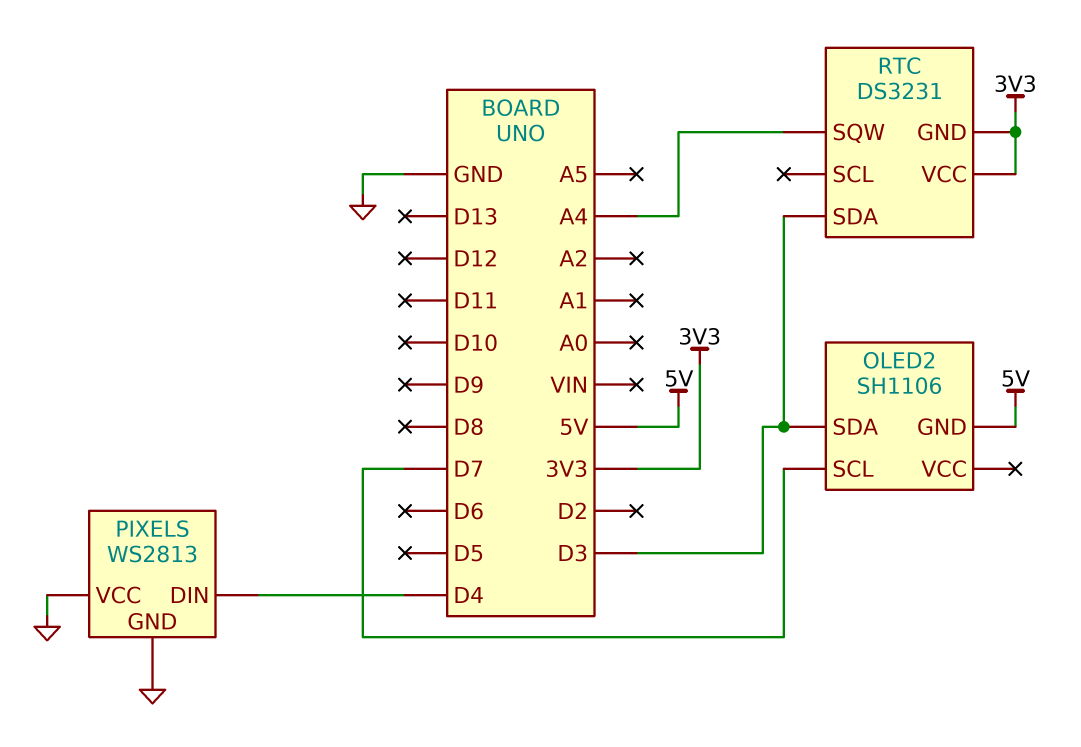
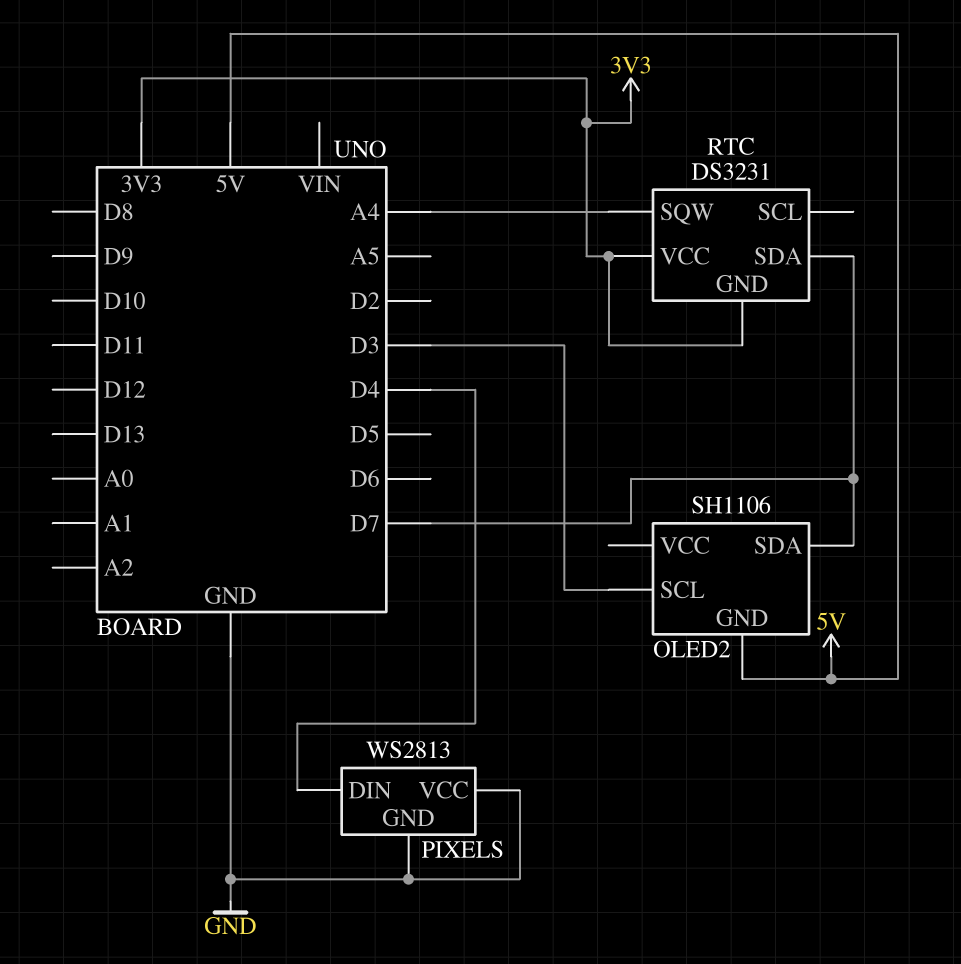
OLED2 pin SCL: D7 -> D3
OLED2 pin SDA: D3 -> D7
RTC pin SDA: D3 -> D7

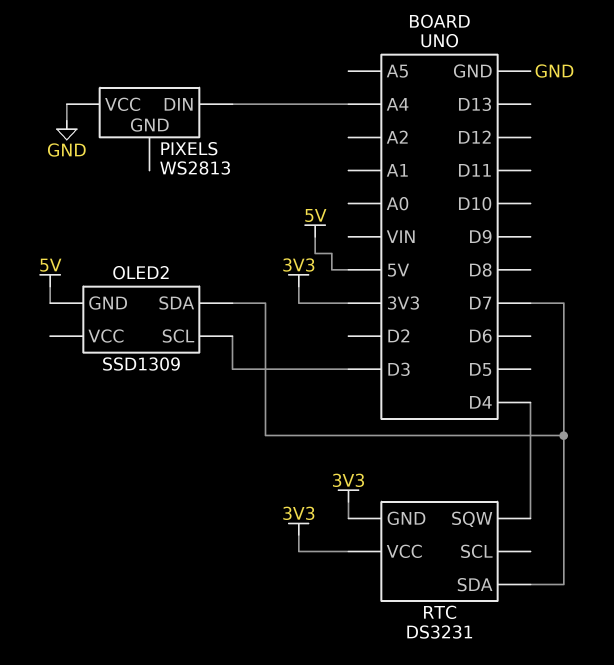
OLED2: SH1106 -> SSD1309
PIXELS pin DIN: D4 -> A4
PIXELS pin GND: GND -> none
RTC pin SQW: A4 -> D4

